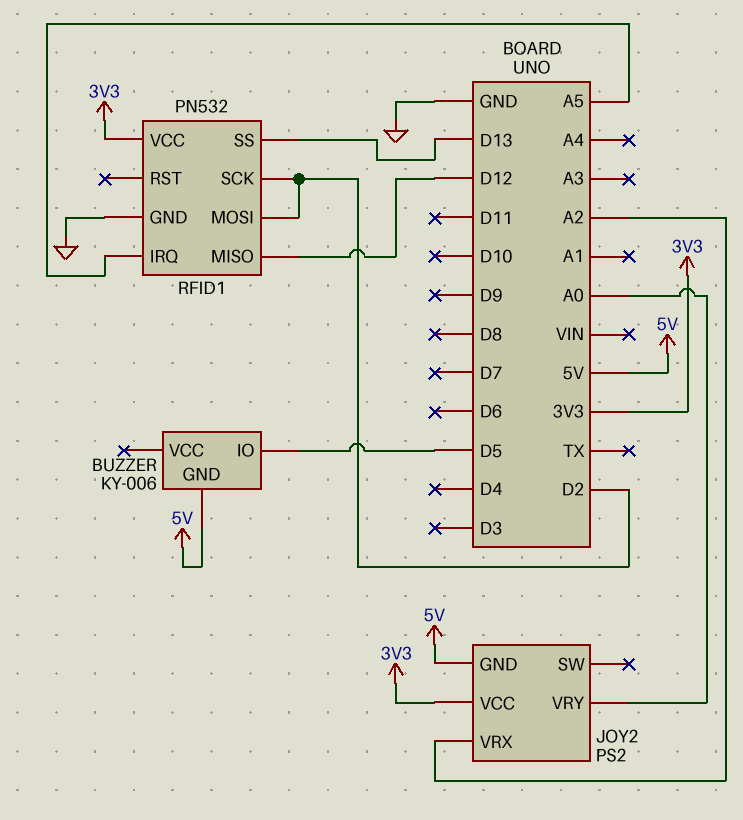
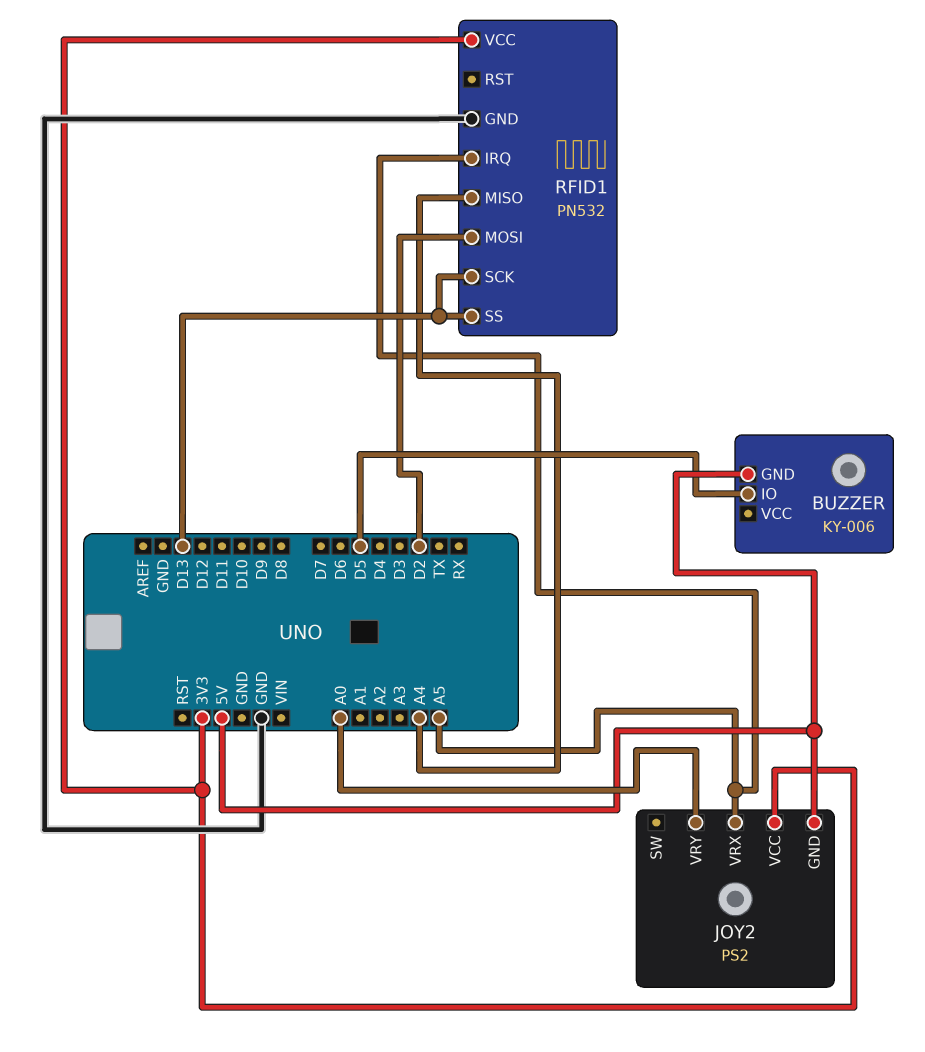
JOY2 pin VRX: A2 -> A5
RFID1 pin MISO: D12 -> A4
RFID1 pin SCK: D2 -> D13

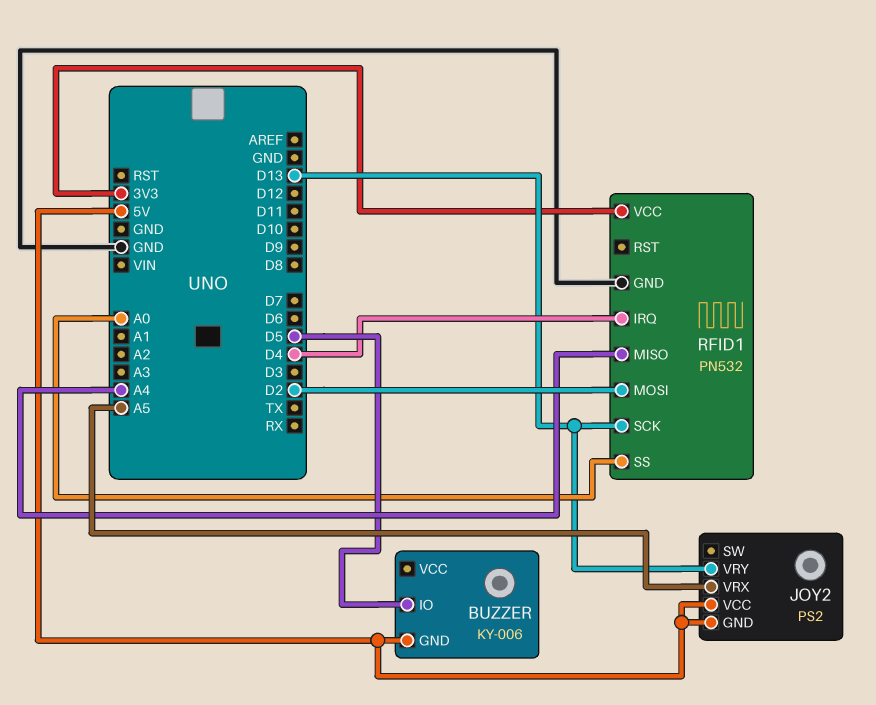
JOY2 pin VCC: 3V3 -> 5V
JOY2 pin VRY: A0 -> D13
RFID1 pin IRQ: A5 -> D4
RFID1 pin SS: D13 -> A0

